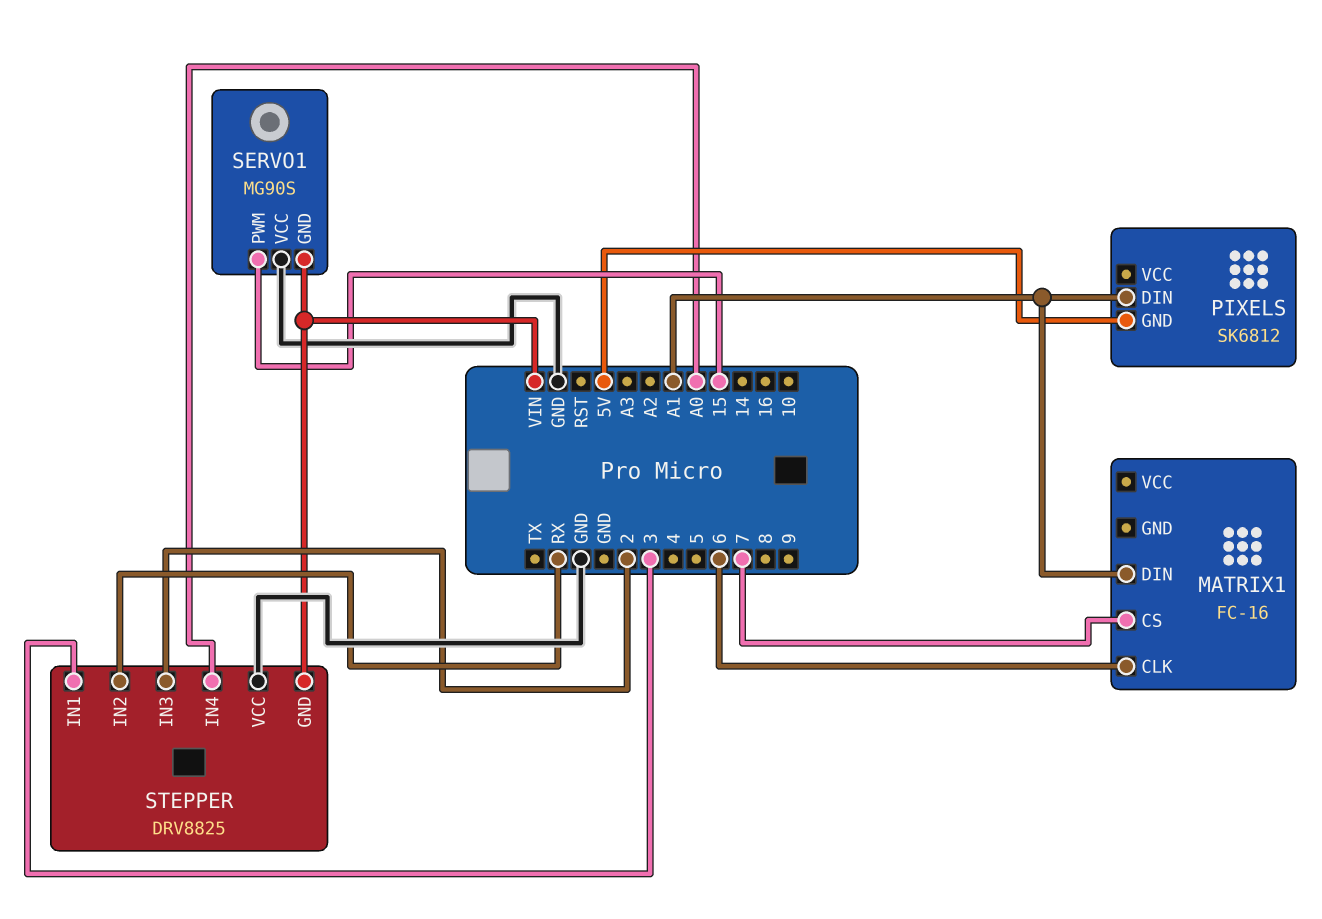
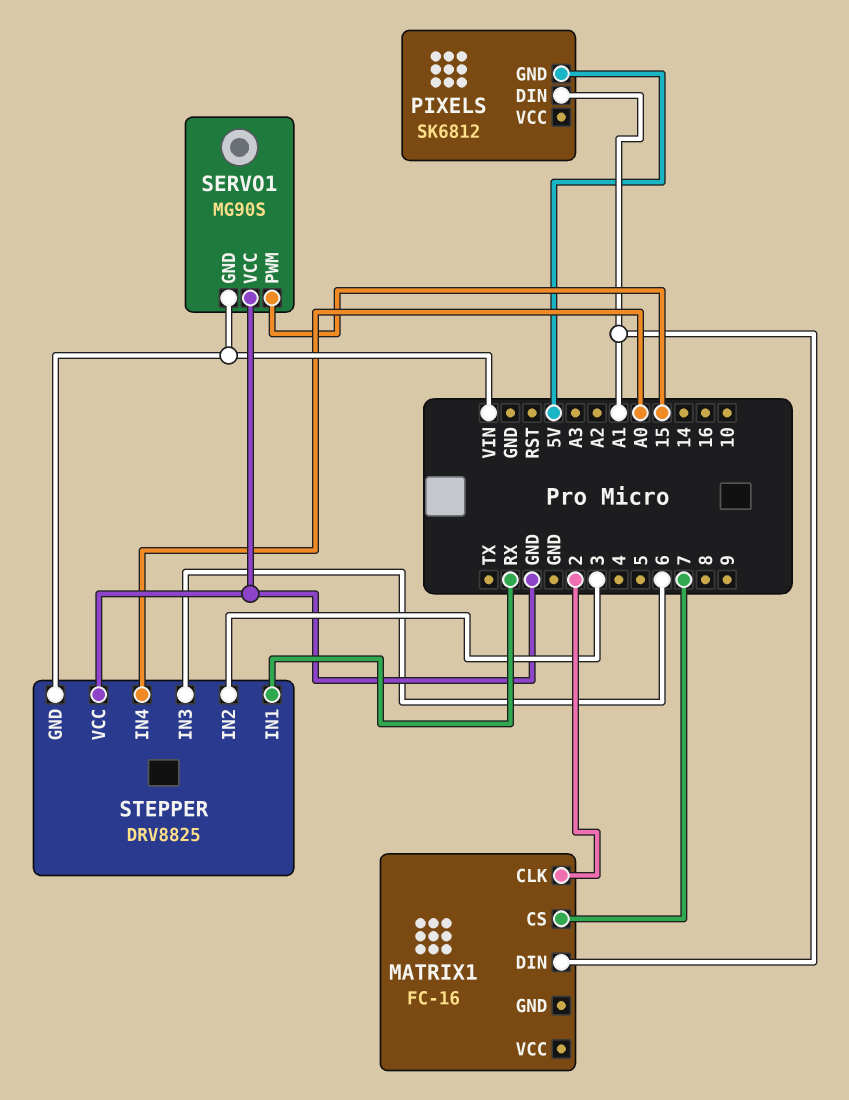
MATRIX1 pin CLK: 6 -> 2
STEPPER pin IN1: 3 -> RX
STEPPER pin IN2: RX -> 3
STEPPER pin IN3: 2 -> 6

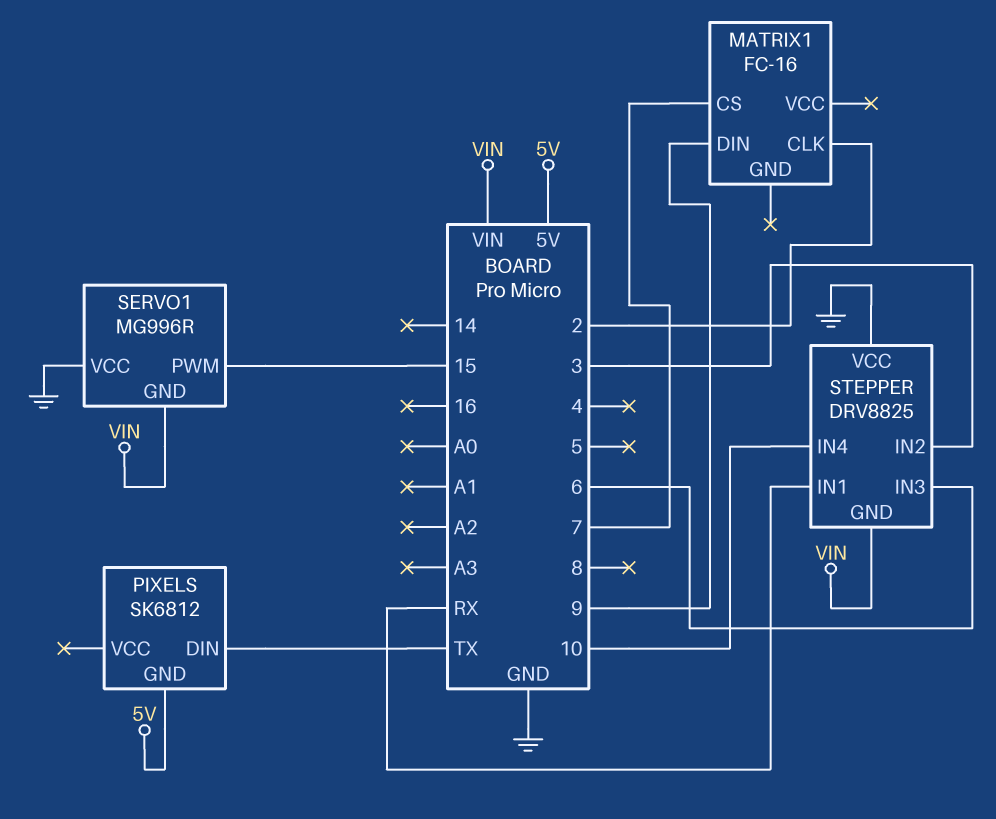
MATRIX1 pin DIN: A1 -> 9
PIXELS pin DIN: A1 -> TX
SERVO1: MG90S -> MG996R
STEPPER pin IN4: A0 -> 10

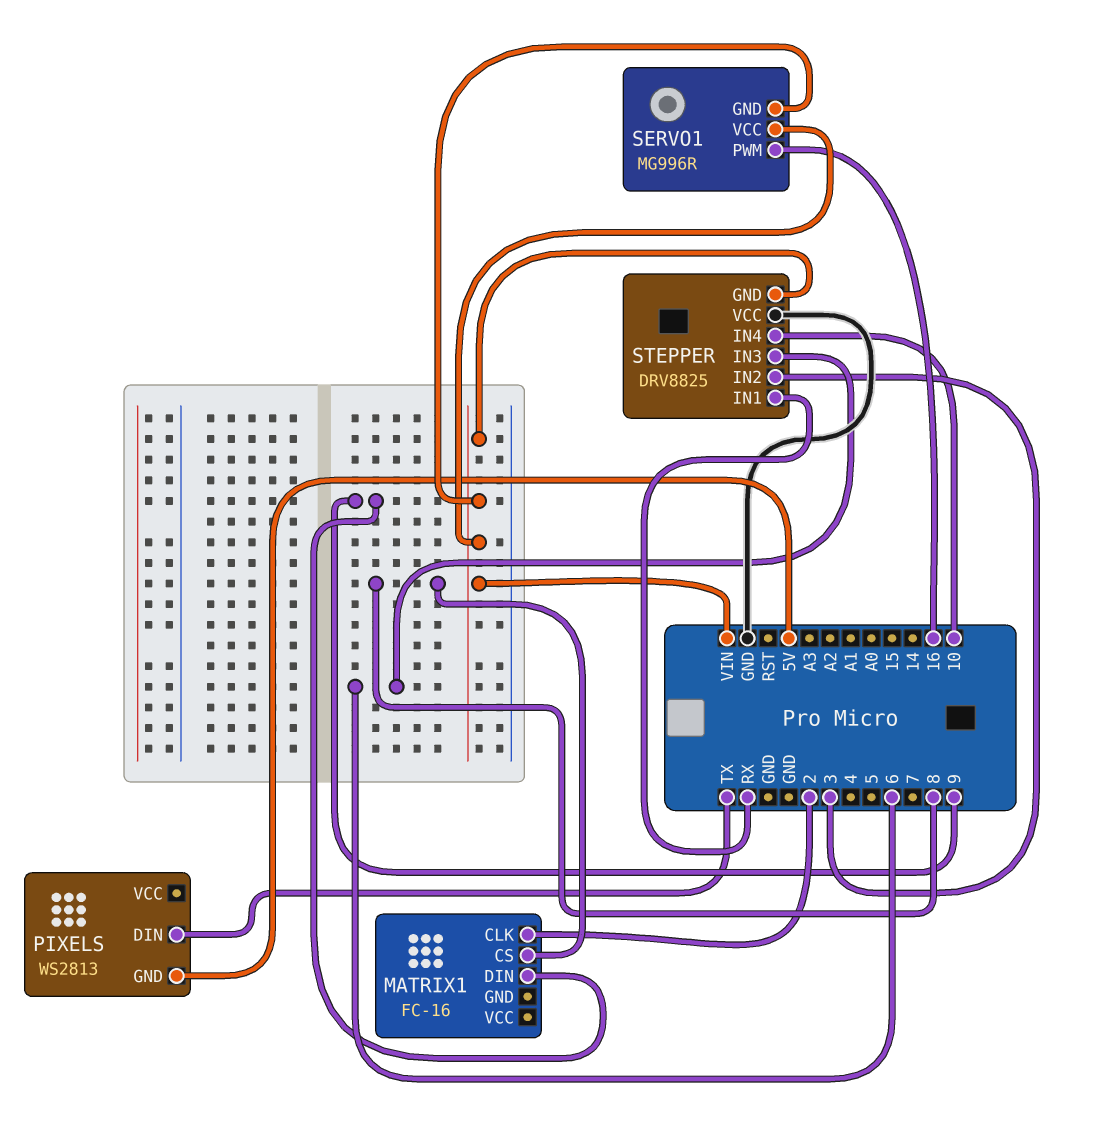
MATRIX1 pin CS: 7 -> 8
PIXELS: SK6812 -> WS2813
SERVO1 pin PWM: 15 -> 16
SERVO1 pin VCC: GND -> VIN

